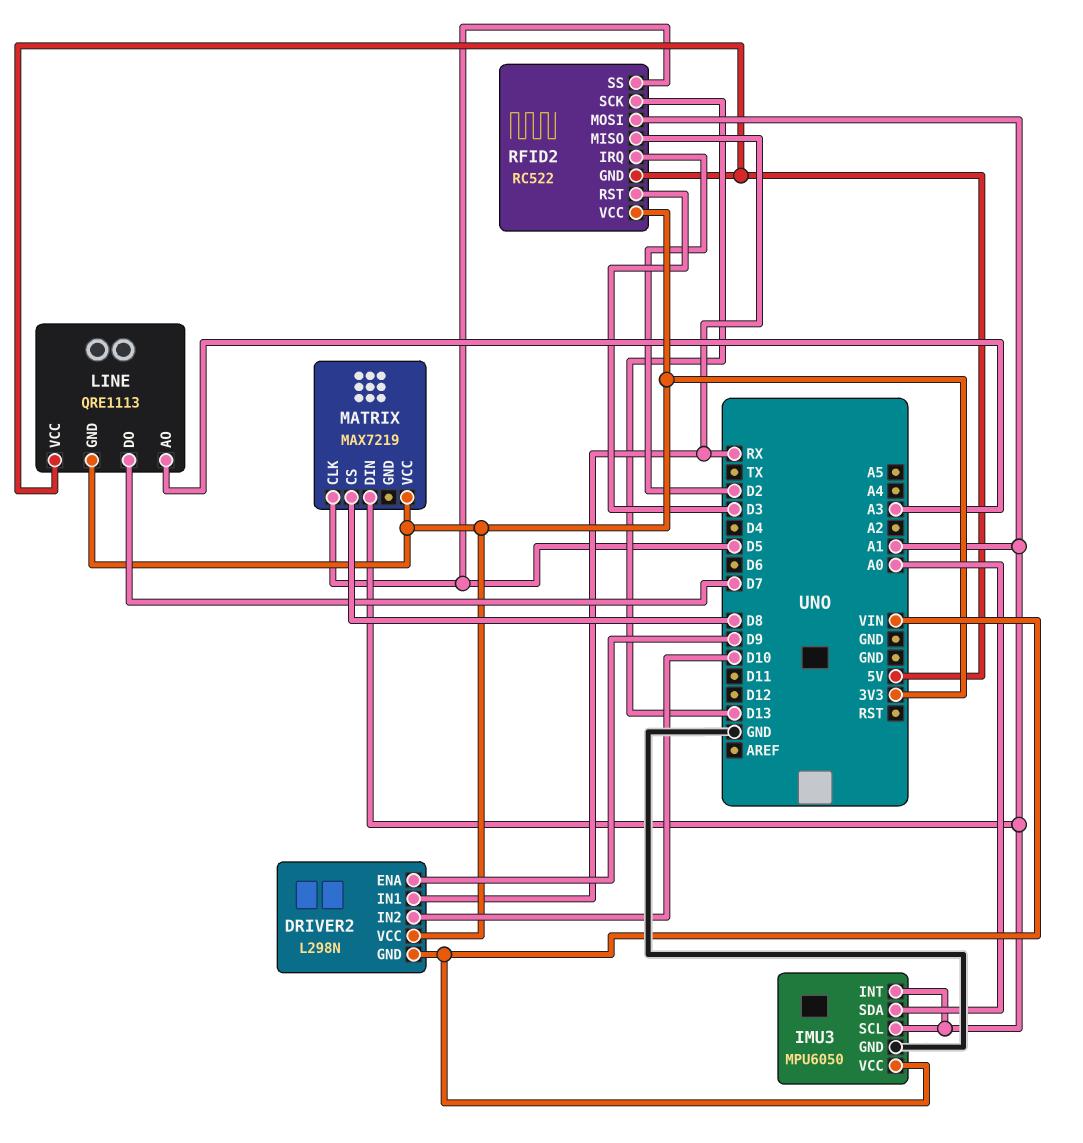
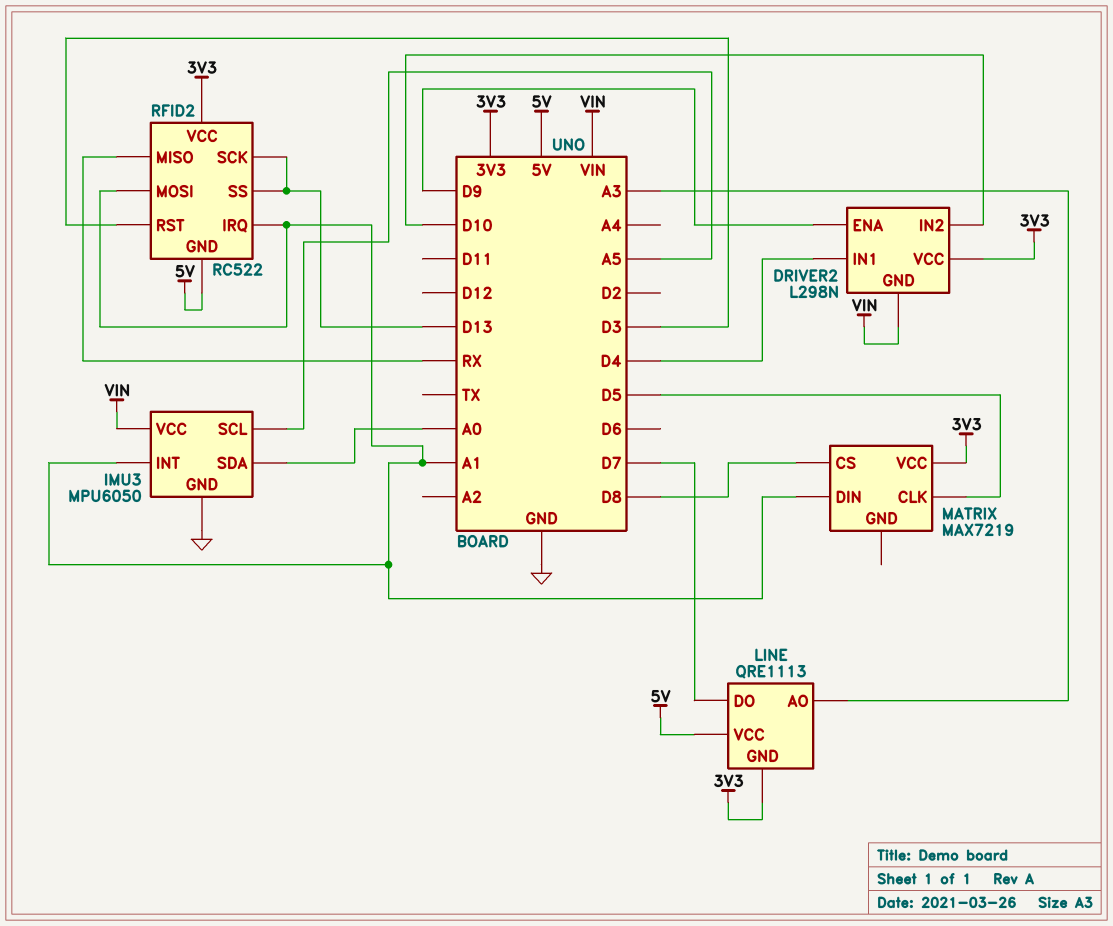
DRIVER2 pin IN1: RX -> D4
IMU3 pin SCL: A1 -> A5
RFID2 pin IRQ: D2 -> A1
RFID2 pin SS: D5 -> D13

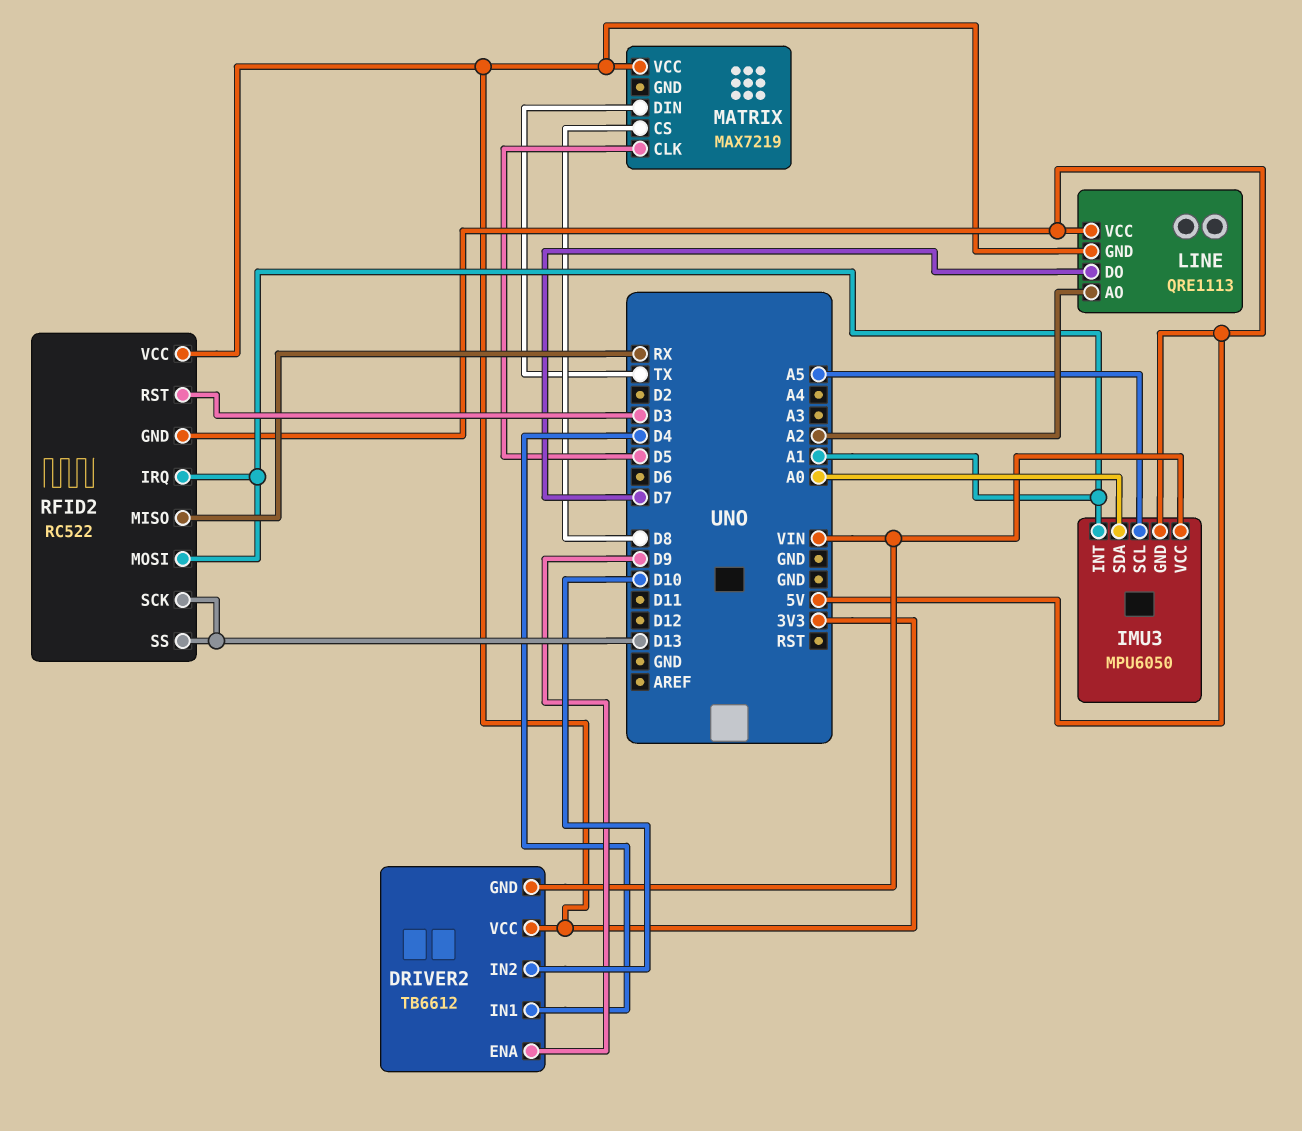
DRIVER2: L298N -> TB6612
IMU3 pin GND: GND -> 5V
LINE pin AO: A3 -> A2
MATRIX pin DIN: A1 -> TX

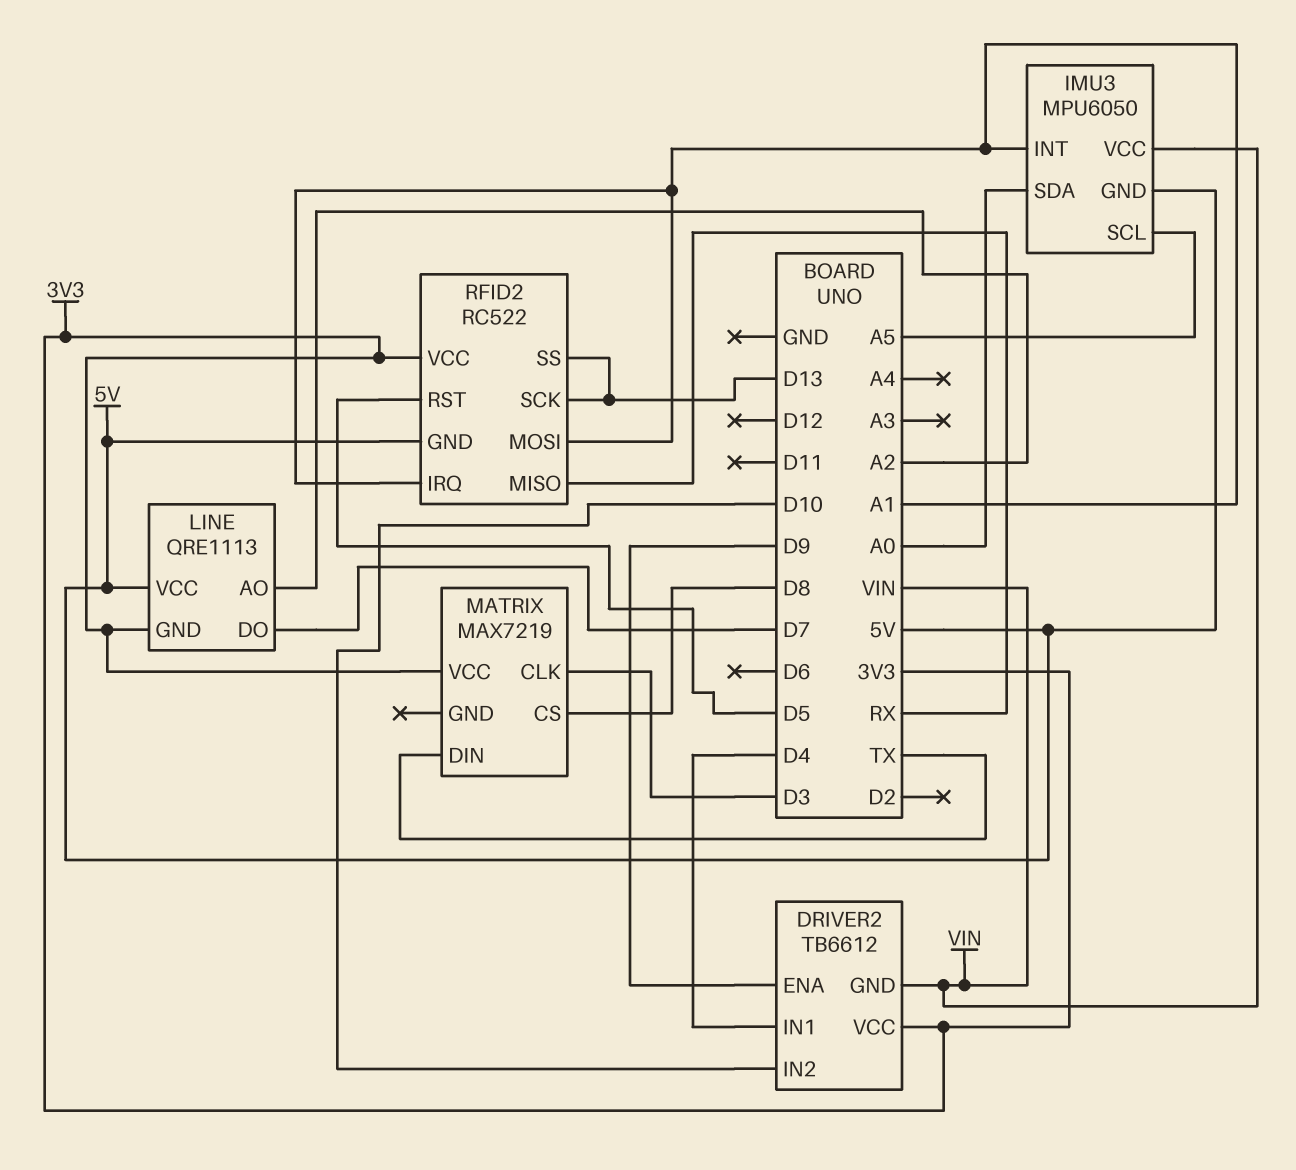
MATRIX pin CLK: D5 -> D3
RFID2 pin RST: D3 -> D5

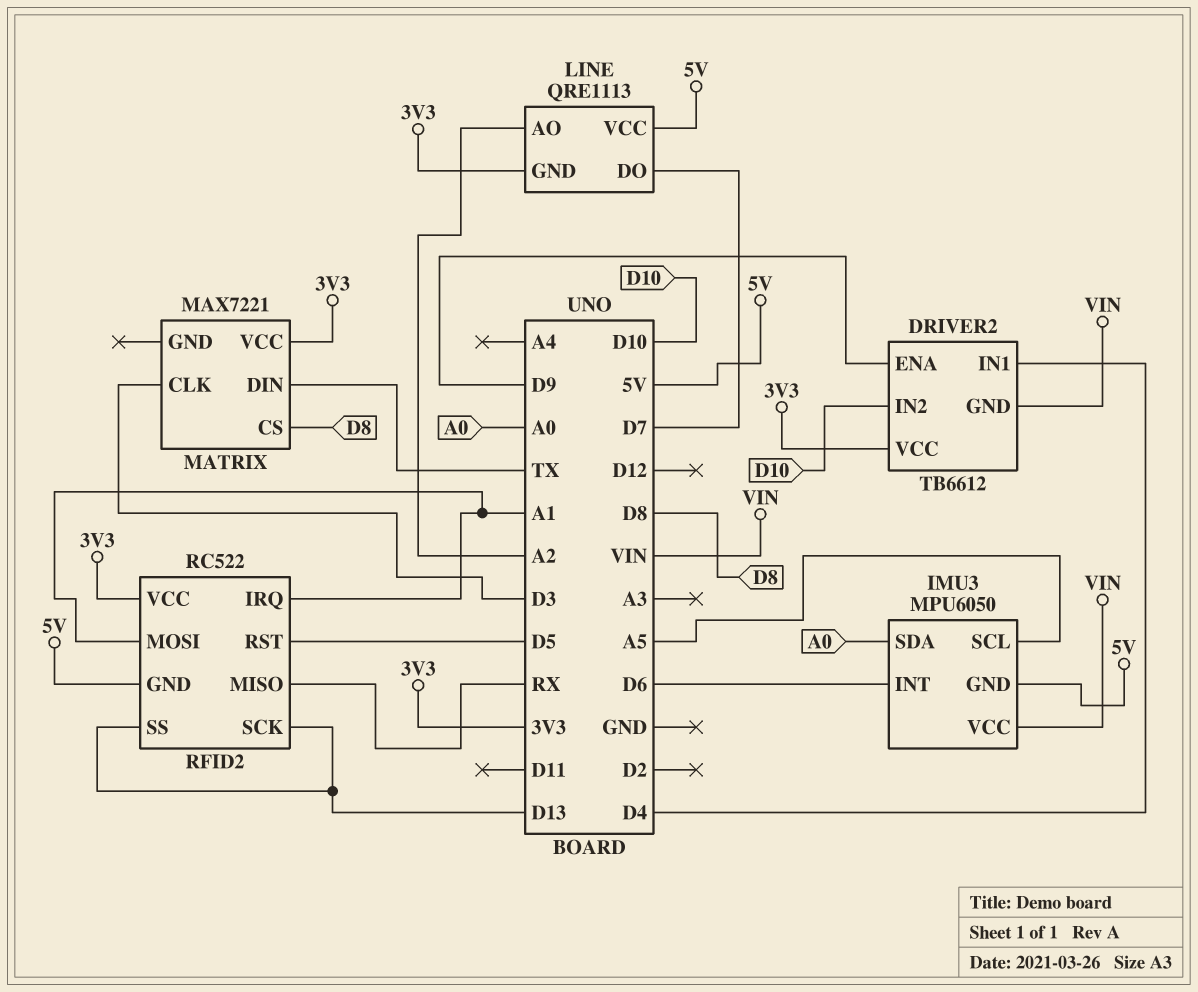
IMU3 pin INT: A1 -> D6
MATRIX: MAX7219 -> MAX7221

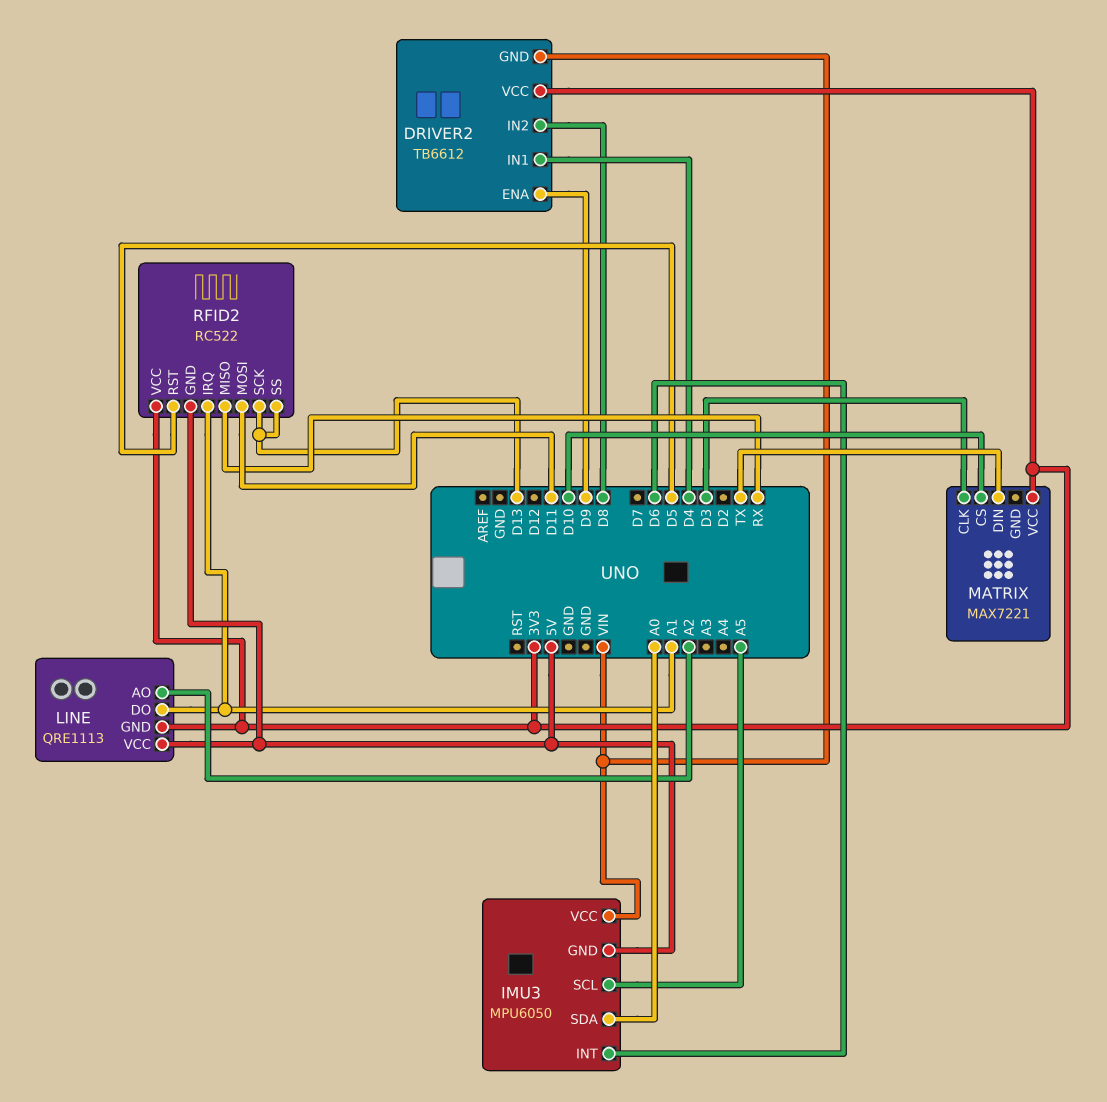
DRIVER2 pin IN2: D10 -> D8
LINE pin DO: D7 -> A1
MATRIX pin CS: D8 -> D10
RFID2 pin MOSI: A1 -> D11

